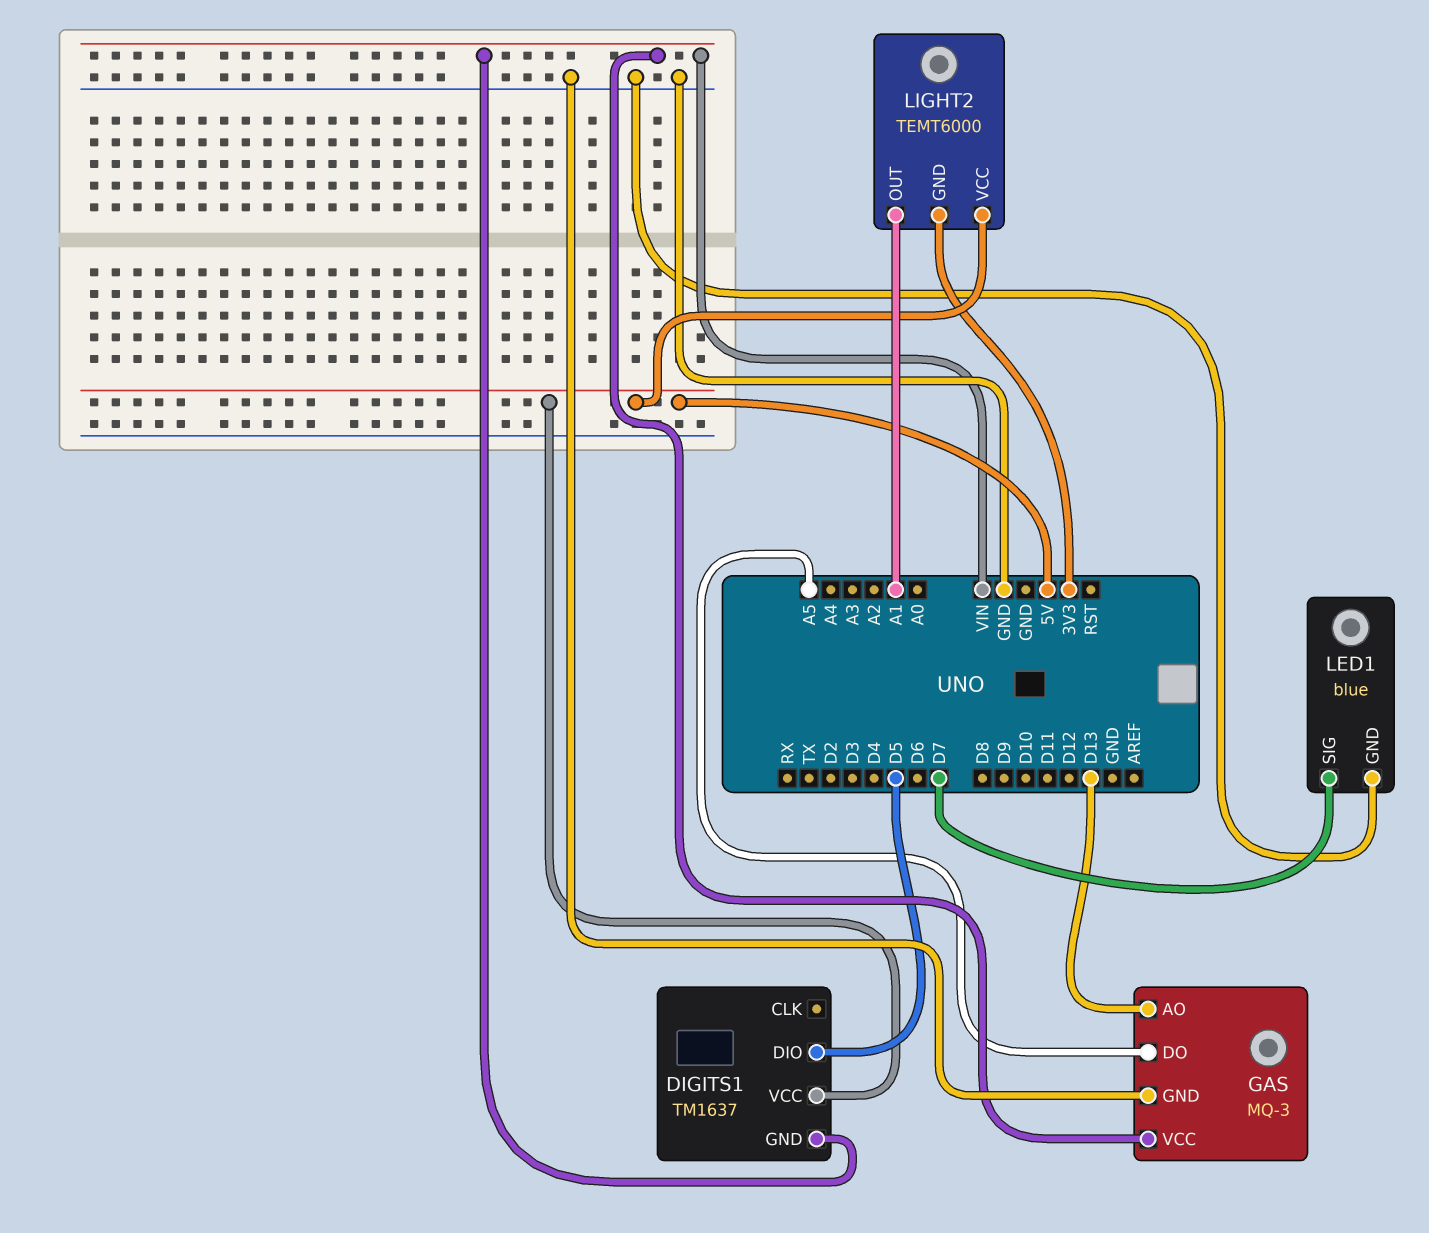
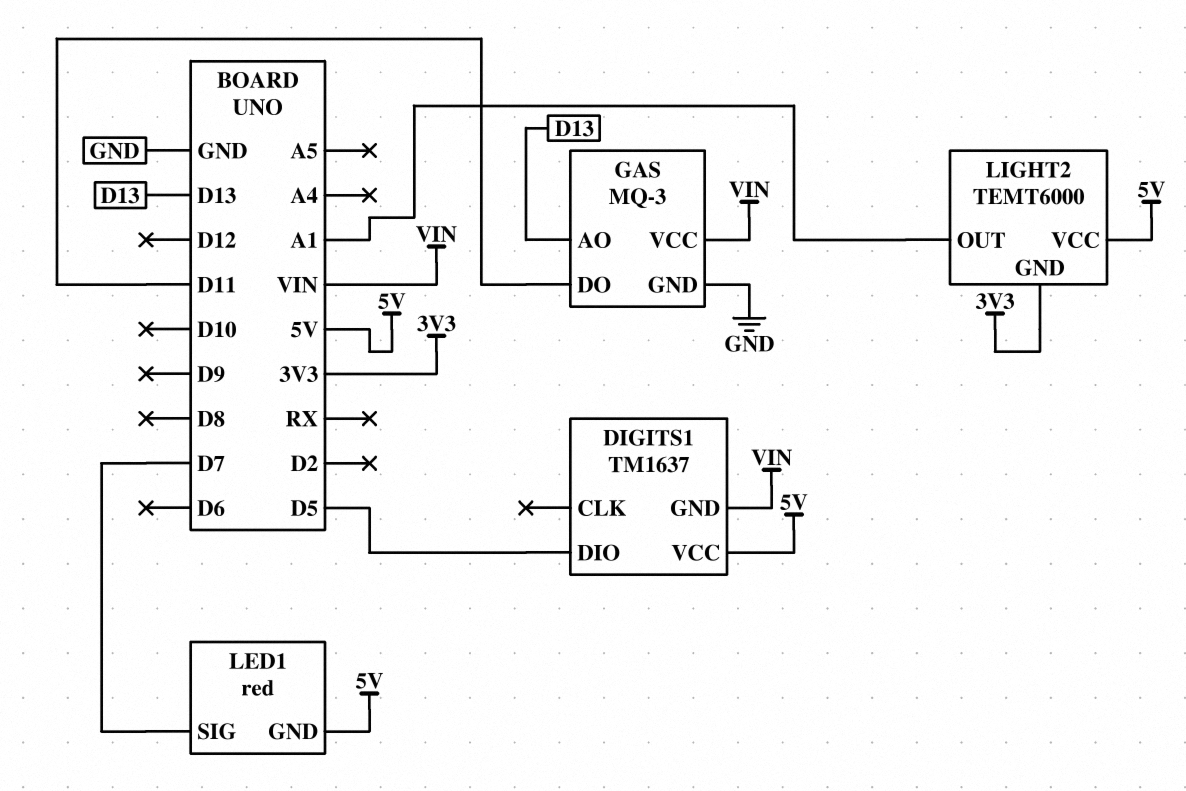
GAS pin DO: A5 -> D11
LED1: blue -> red
LED1 pin GND: GND -> 5V

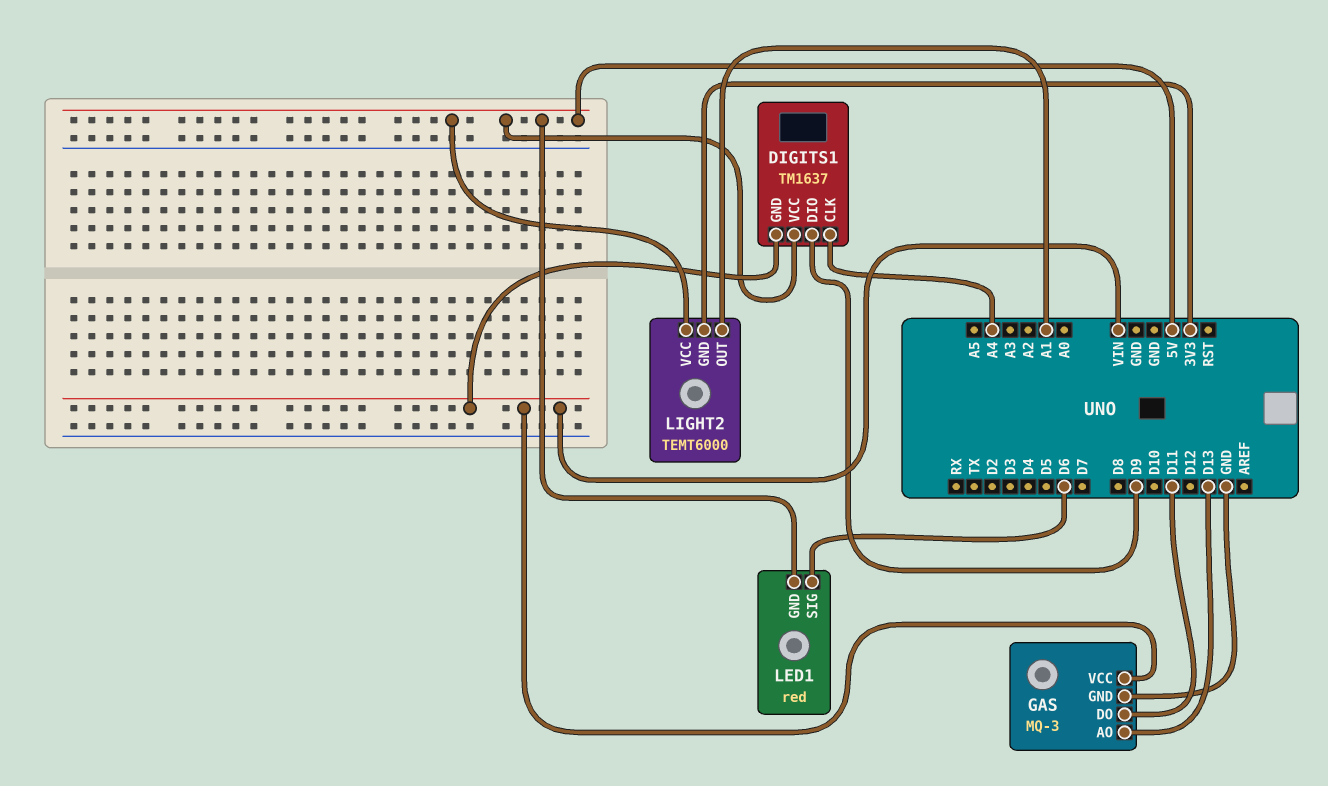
DIGITS1 pin CLK: none -> A4
DIGITS1 pin DIO: D5 -> D9
LED1 pin SIG: D7 -> D6

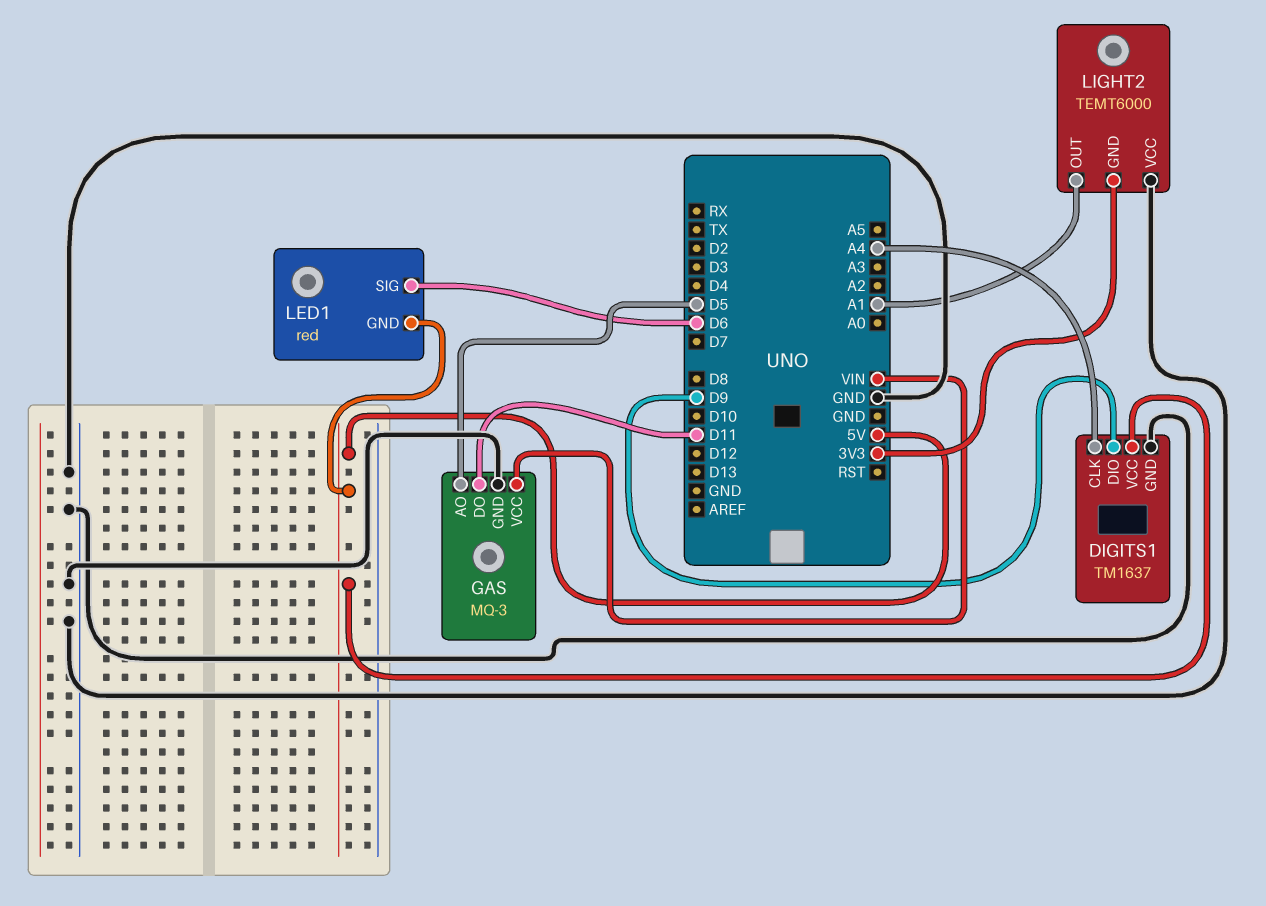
DIGITS1 pin GND: VIN -> GND
GAS pin AO: D13 -> D5
LIGHT2 pin VCC: 5V -> GND

